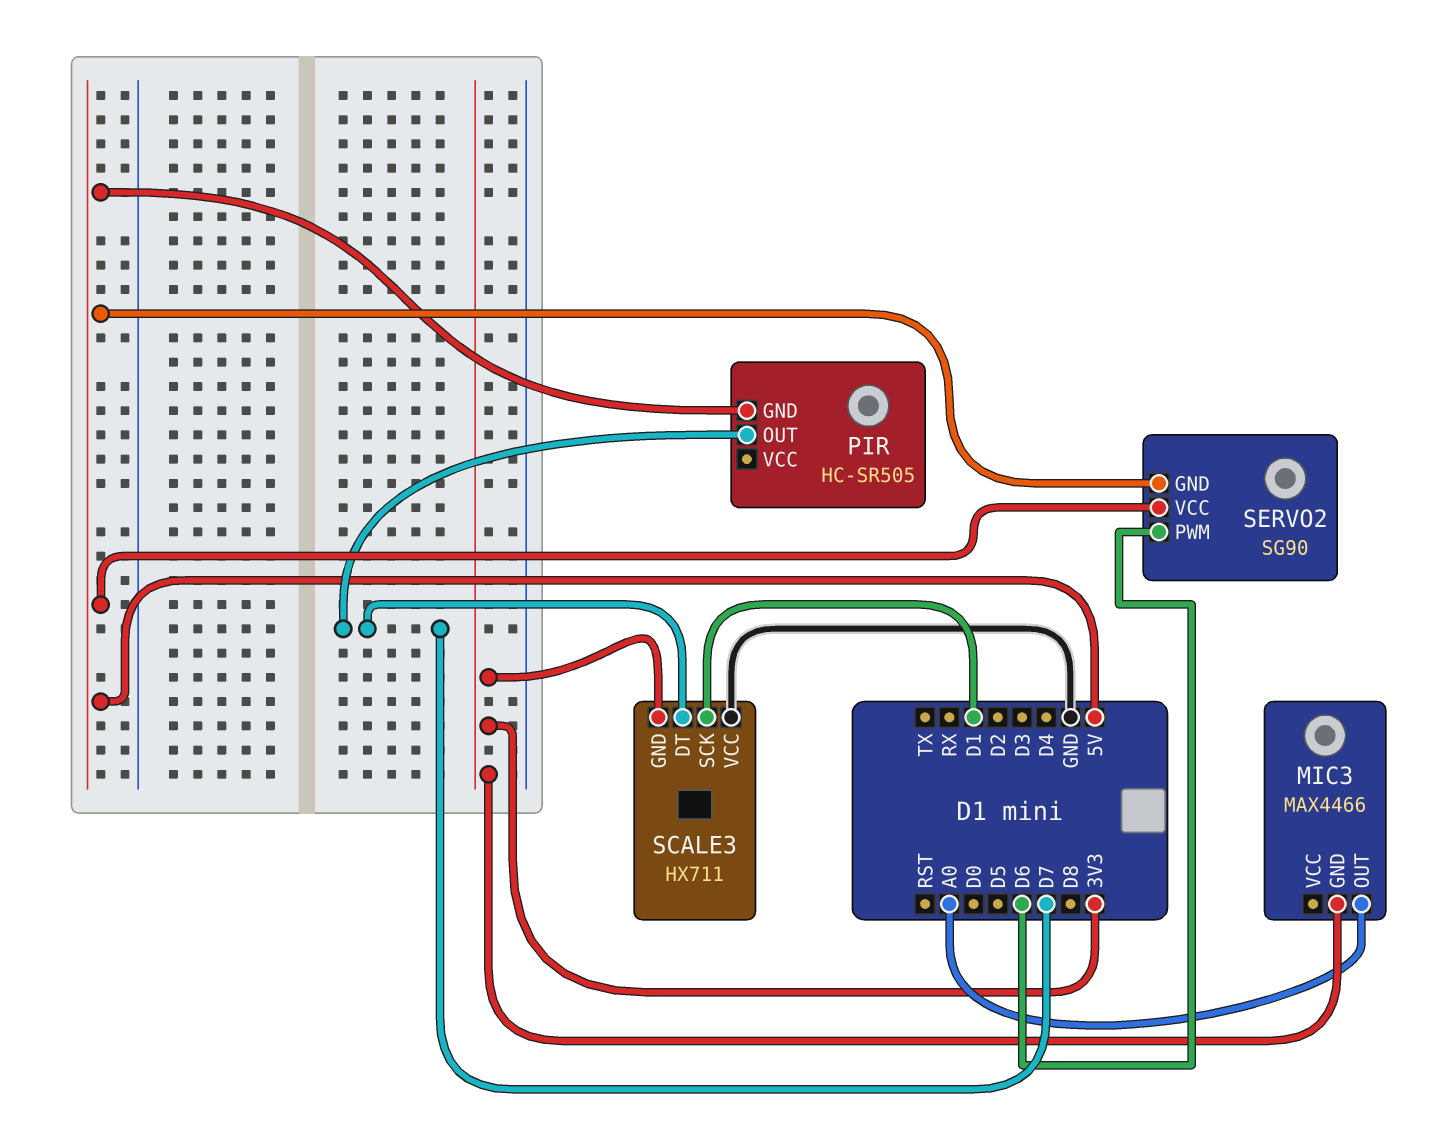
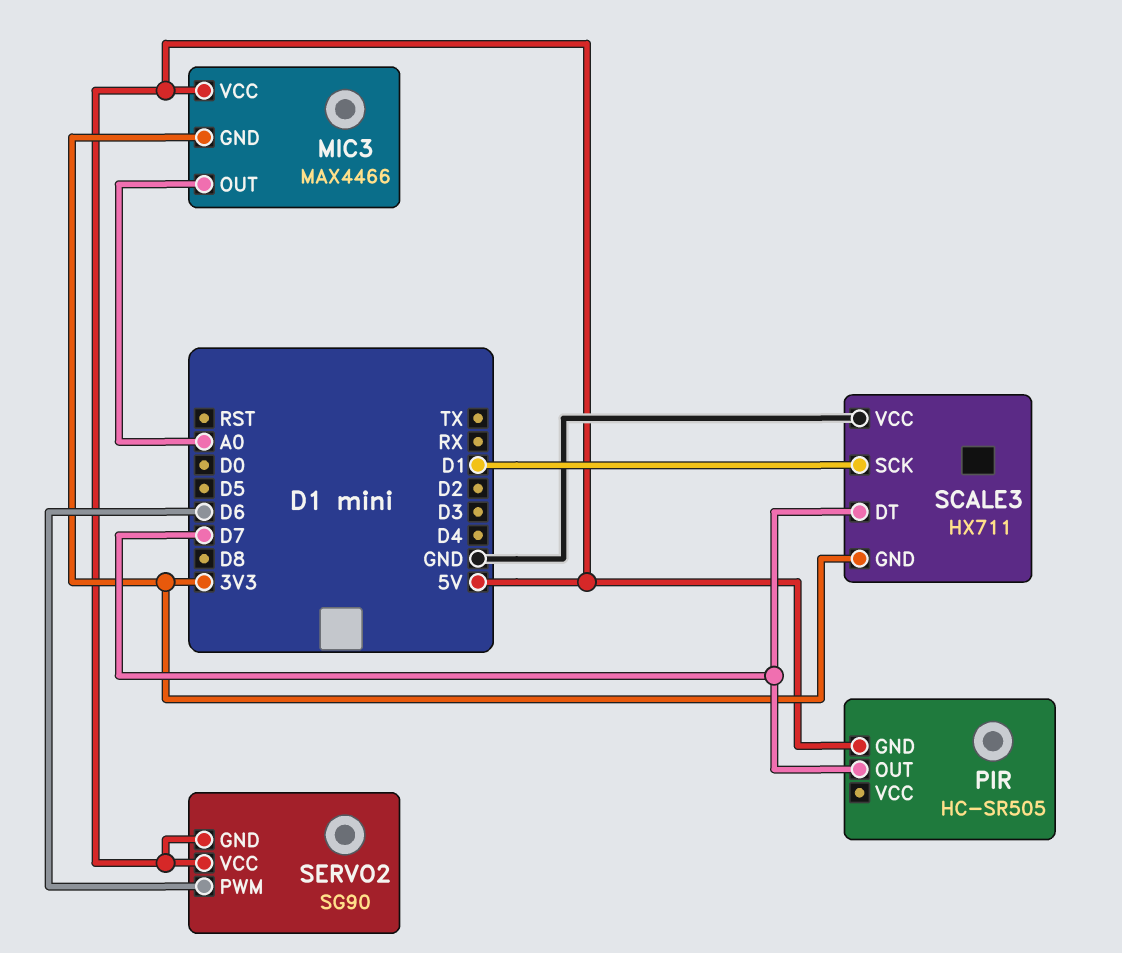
MIC3 pin VCC: none -> 5V

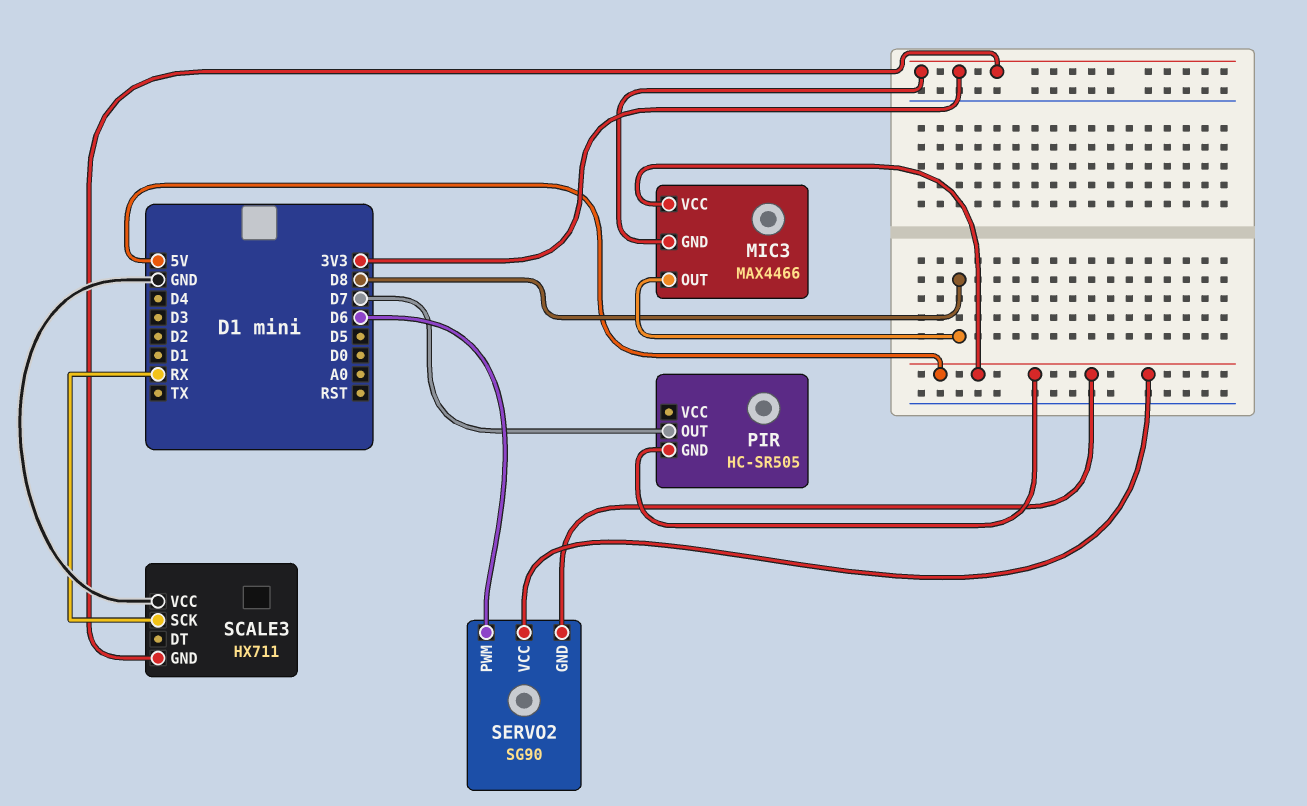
MIC3 pin OUT: A0 -> D8
SCALE3 pin DT: D7 -> none
SCALE3 pin SCK: D1 -> RX

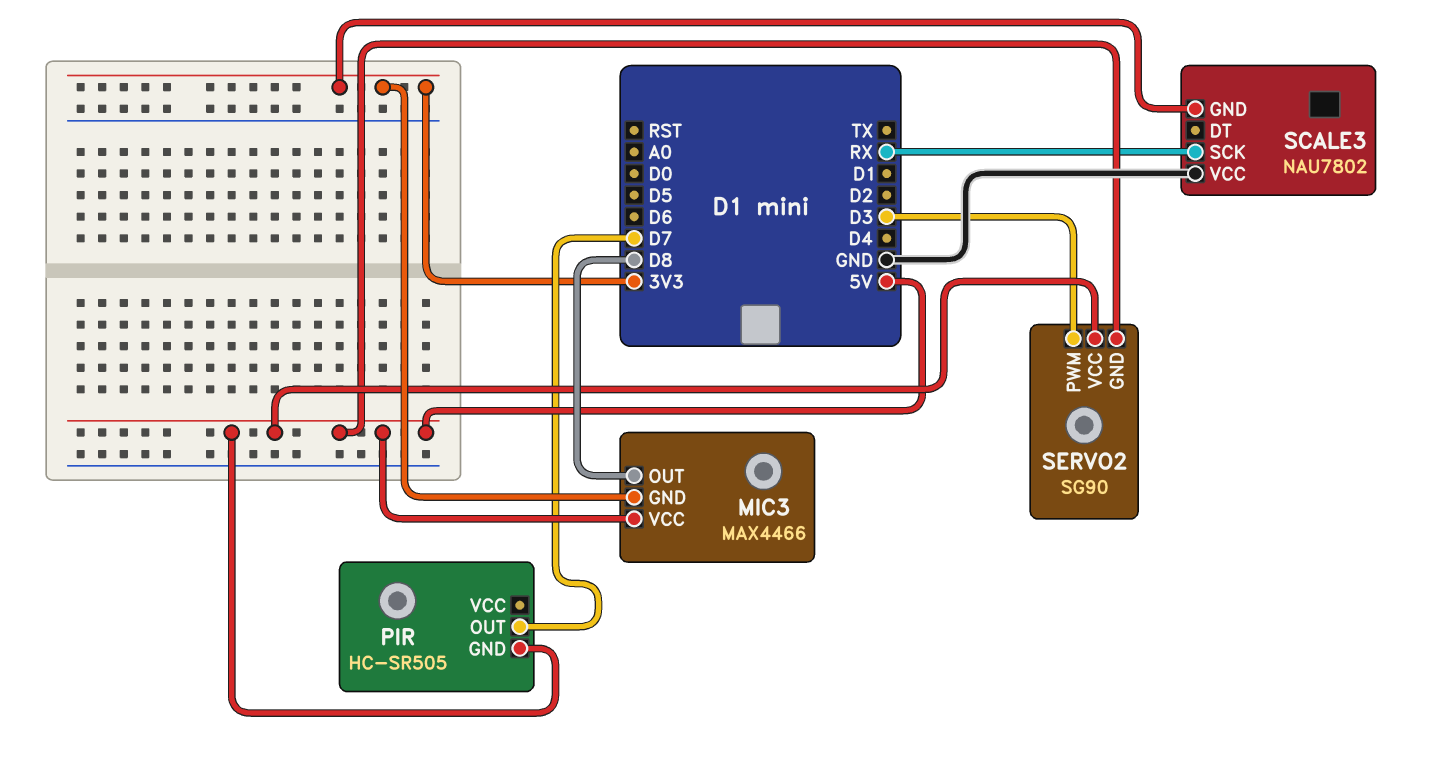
SCALE3: HX711 -> NAU7802
SERVO2 pin PWM: D6 -> D3

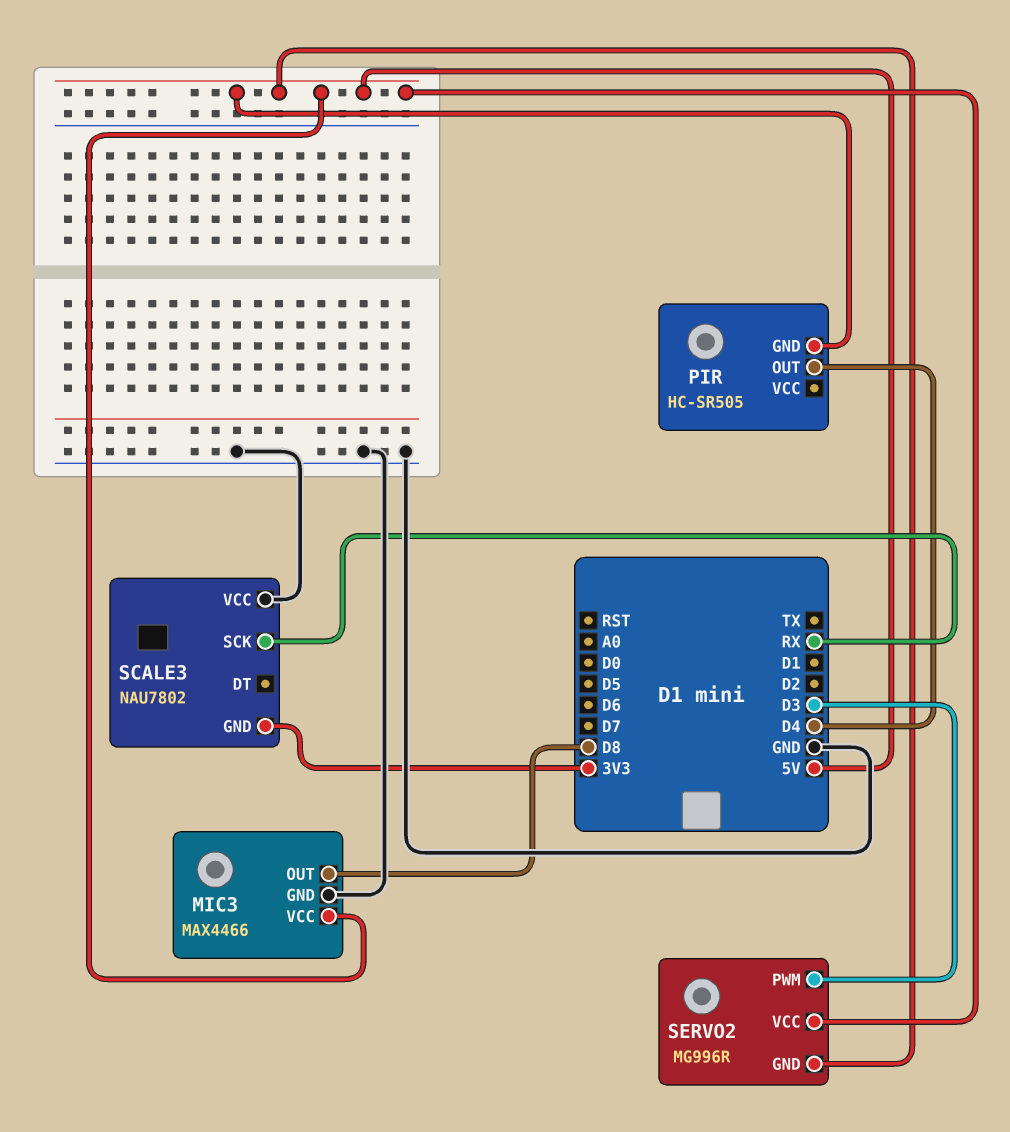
MIC3 pin GND: 3V3 -> GND
PIR pin OUT: D7 -> D4
SERVO2: SG90 -> MG996R

